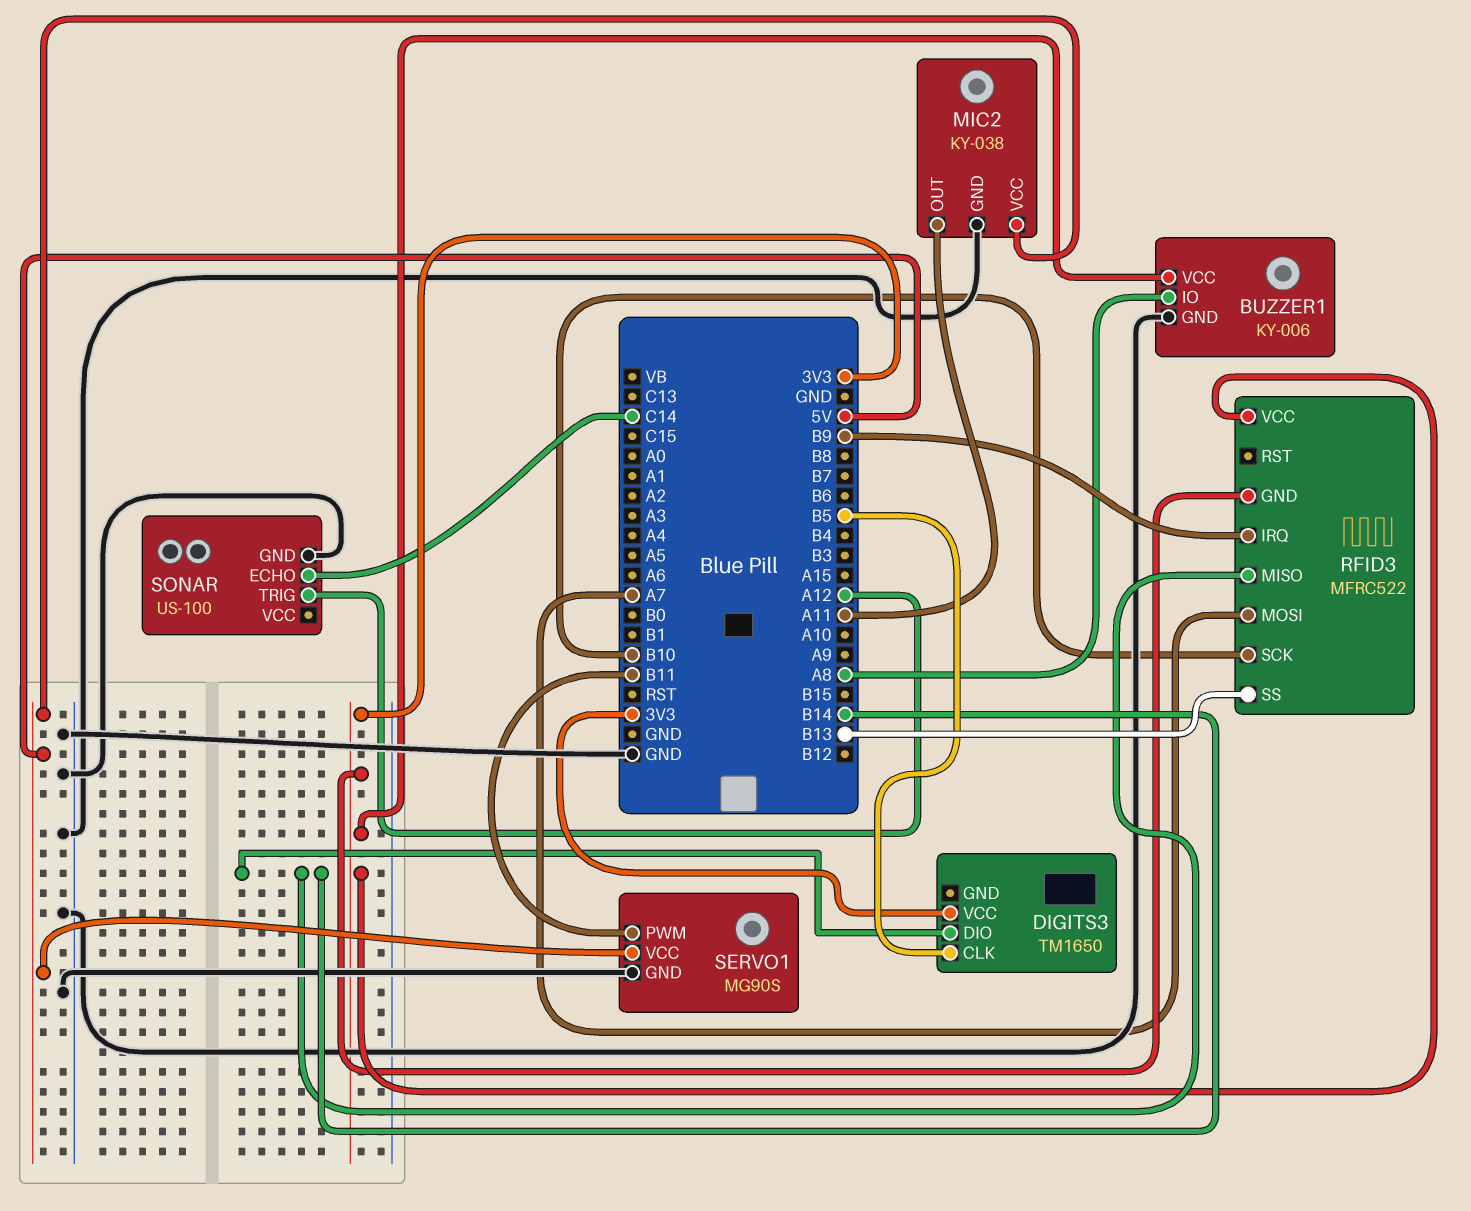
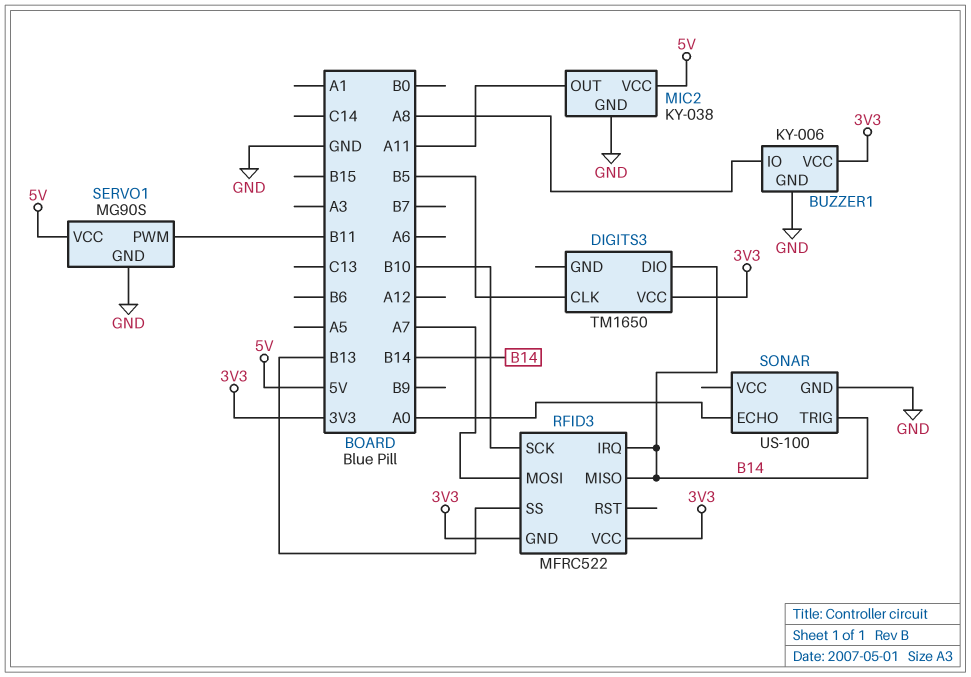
RFID3 pin IRQ: B9 -> B14
SONAR pin ECHO: C14 -> A0
SONAR pin TRIG: A12 -> B14

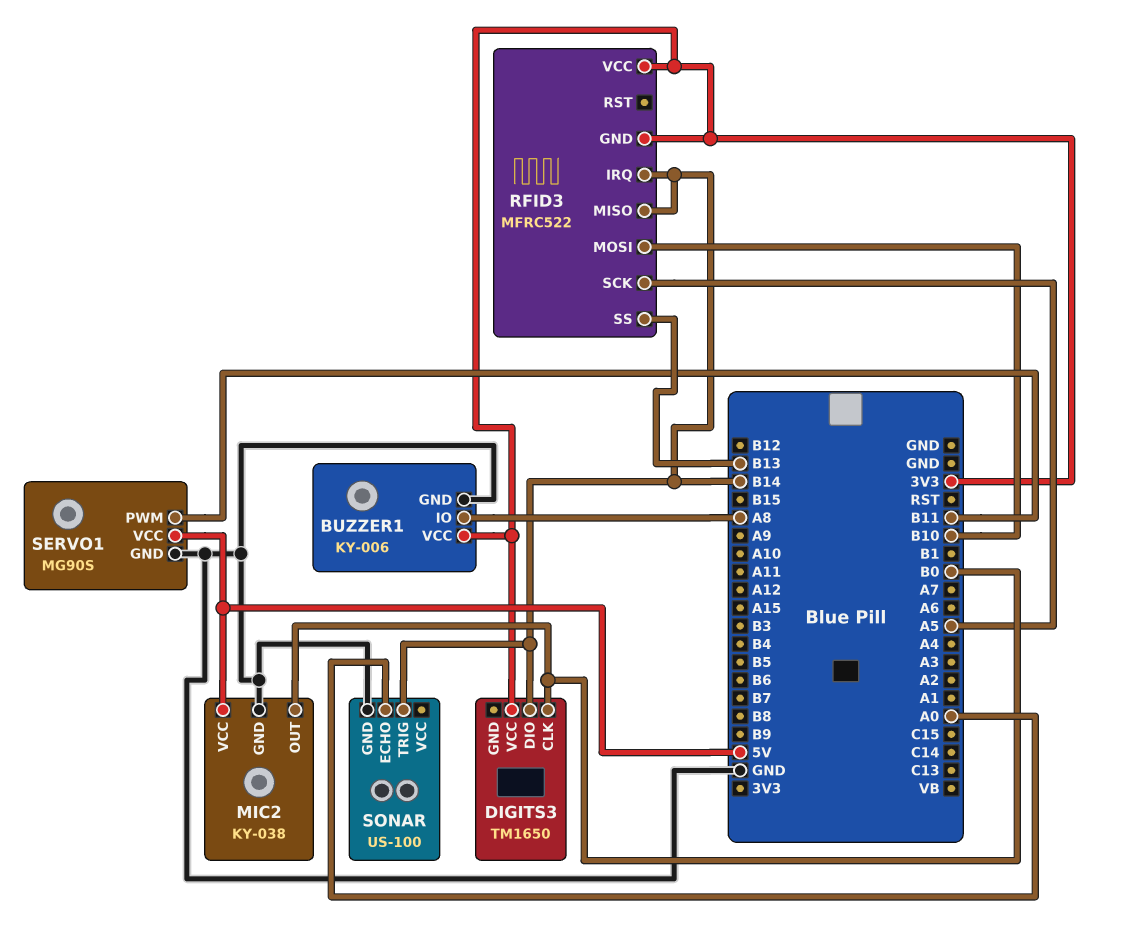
DIGITS3 pin CLK: B5 -> B0
MIC2 pin OUT: A11 -> B0
RFID3 pin MOSI: A7 -> B10
RFID3 pin SCK: B10 -> A5

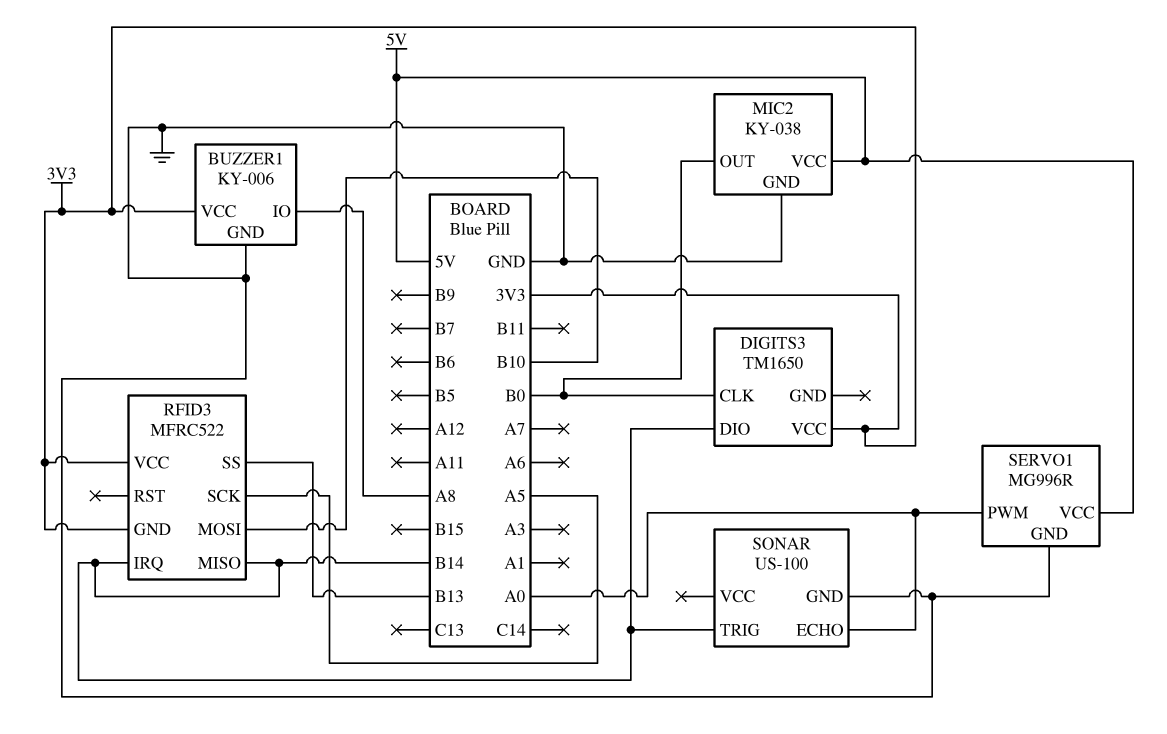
SERVO1: MG90S -> MG996R
SERVO1 pin PWM: B11 -> A0

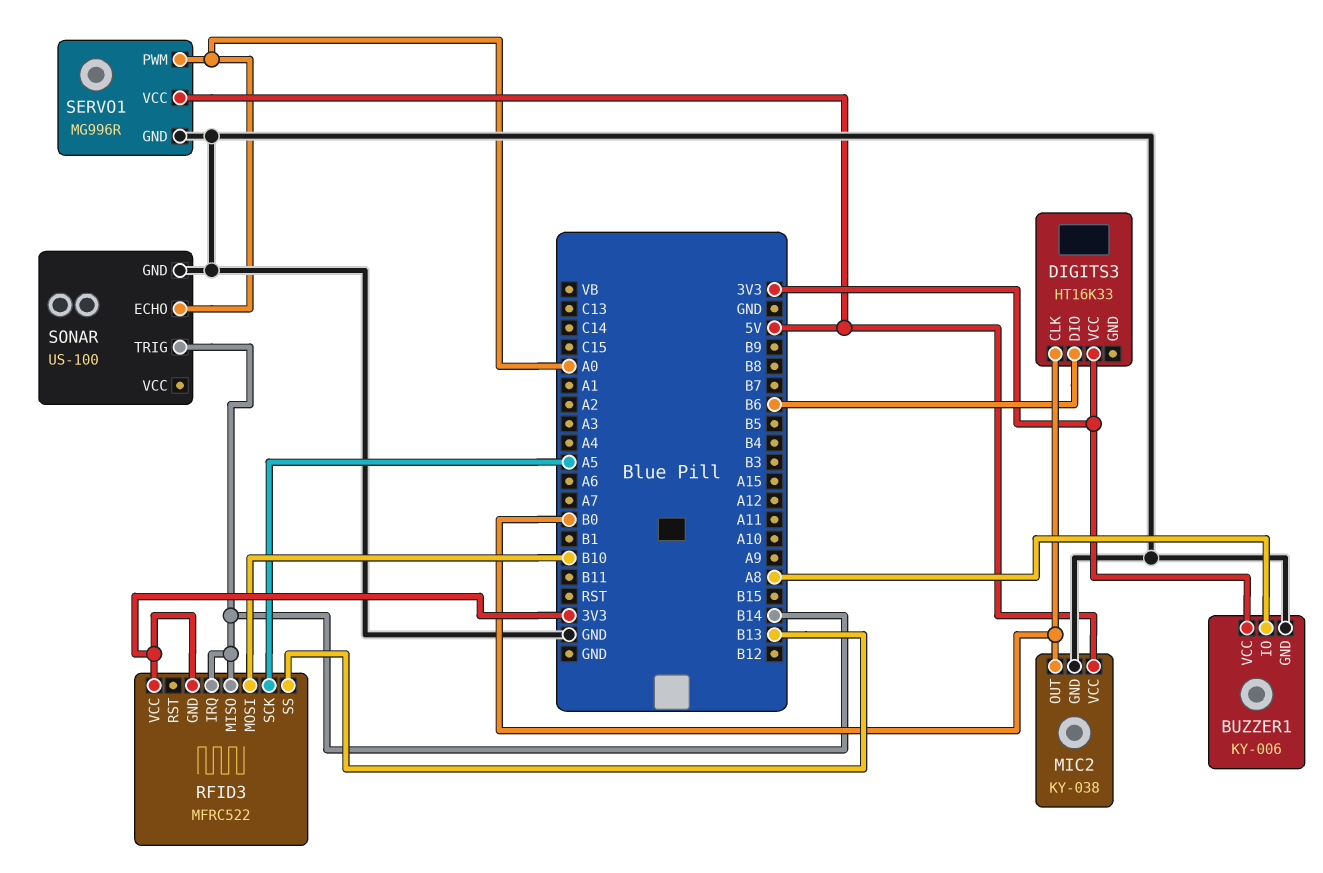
DIGITS3: TM1650 -> HT16K33
DIGITS3 pin DIO: B14 -> B6

